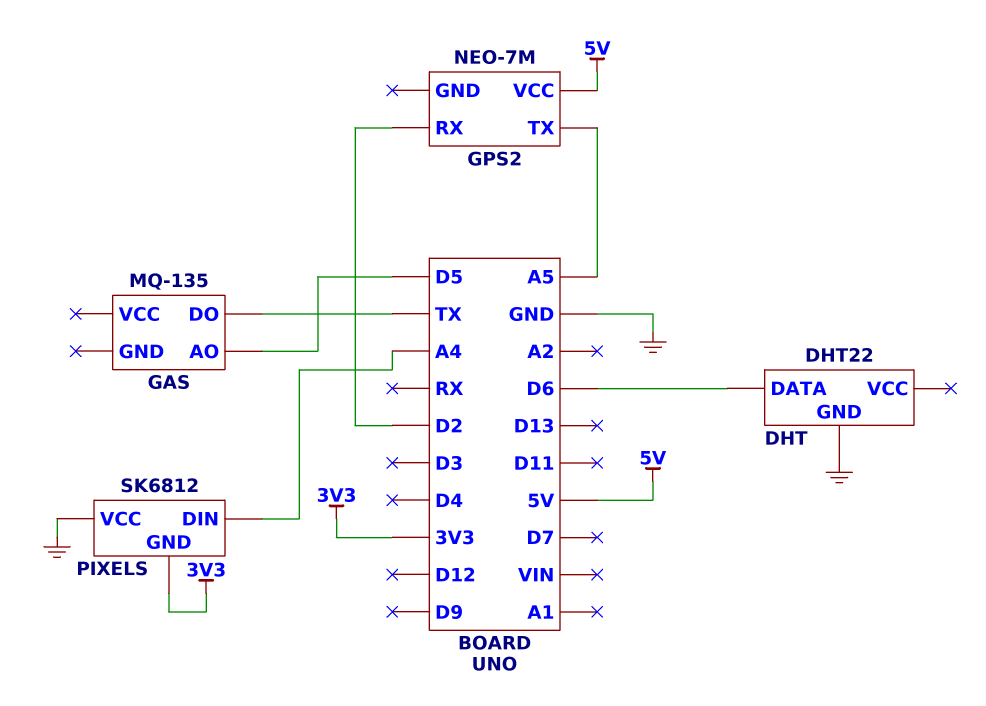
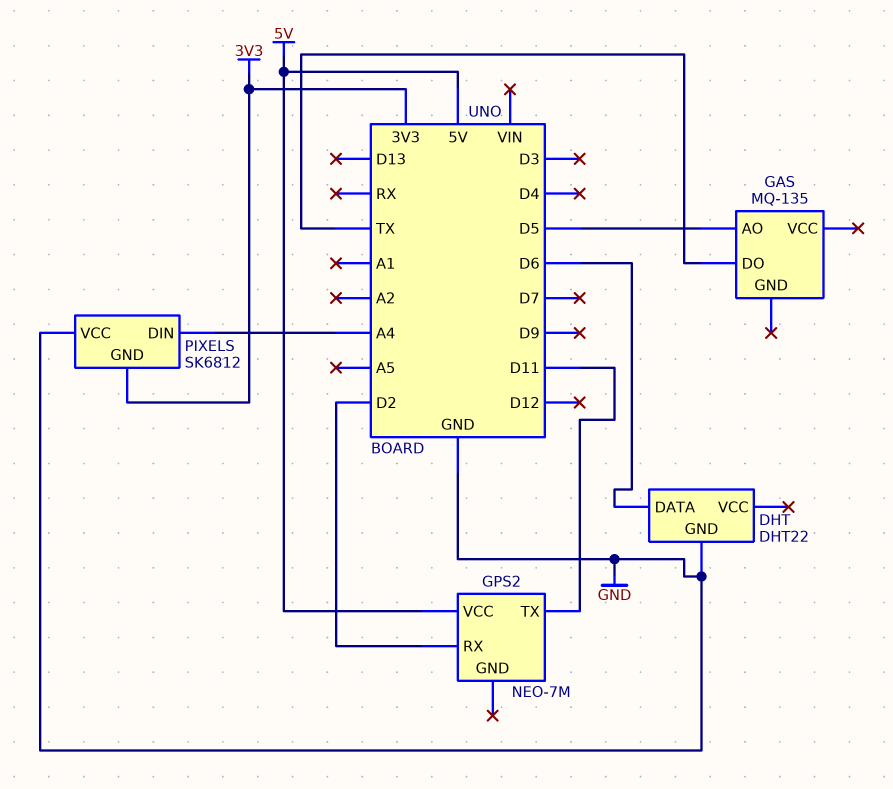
GPS2 pin TX: A5 -> D11

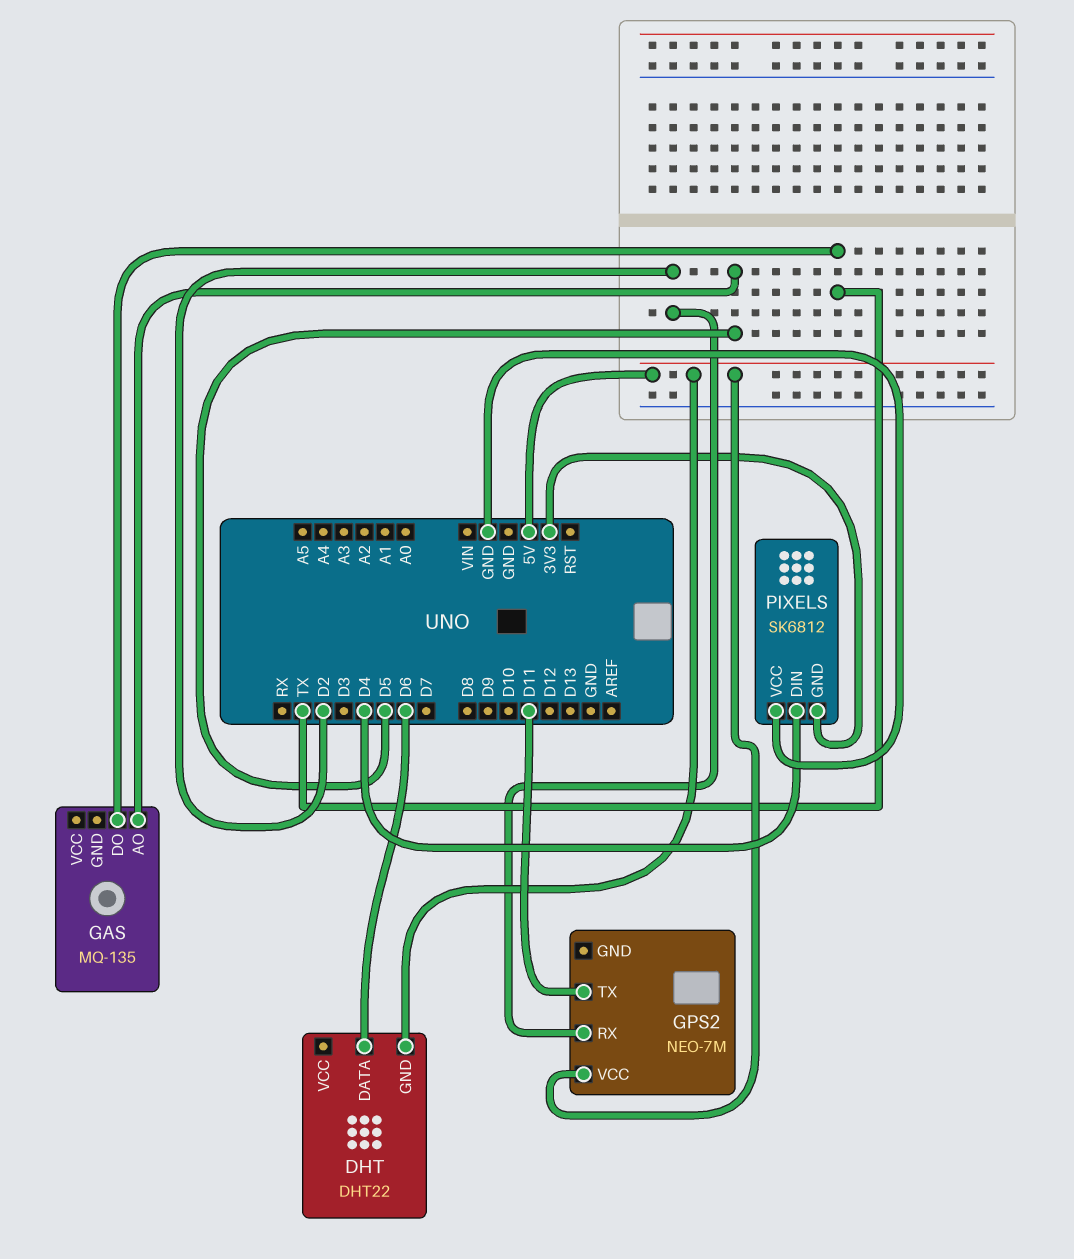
DHT pin GND: GND -> 5V
PIXELS pin DIN: A4 -> D4

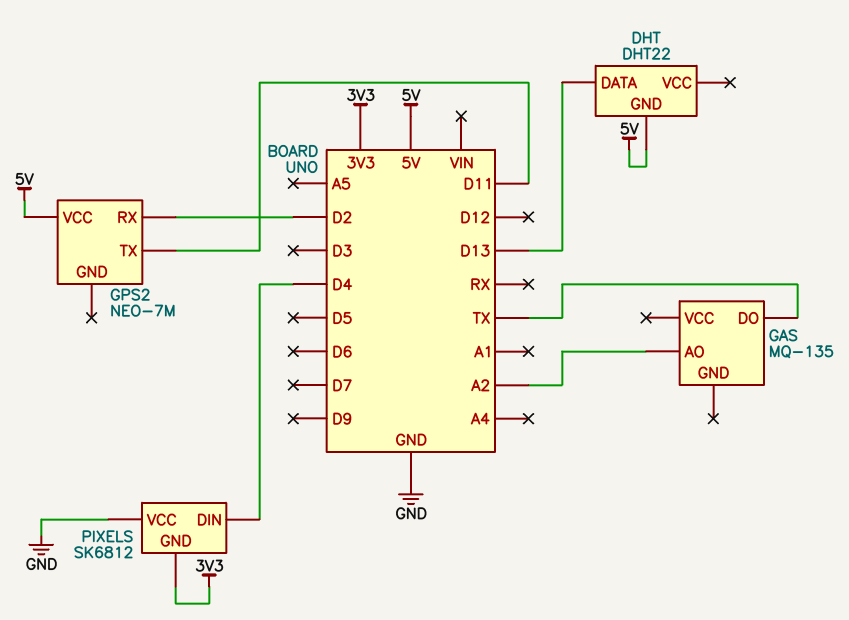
DHT pin DATA: D6 -> D13
GAS pin AO: D5 -> A2

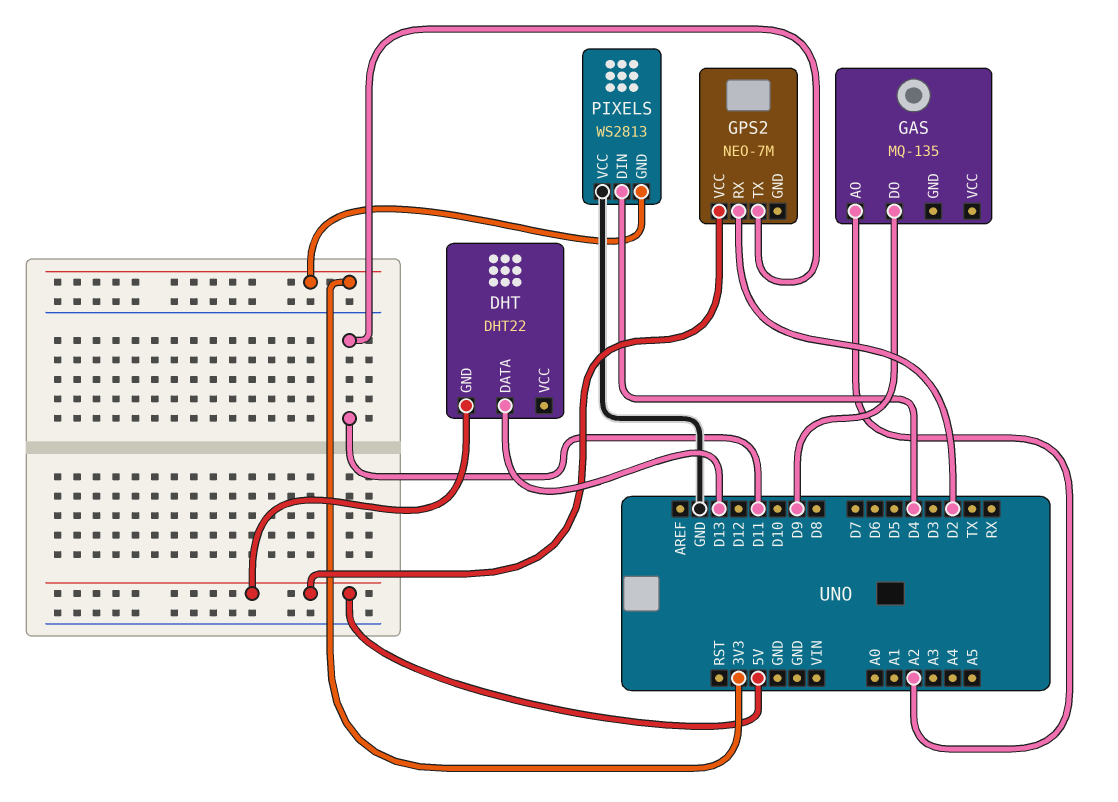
GAS pin DO: TX -> D9
PIXELS: SK6812 -> WS2813

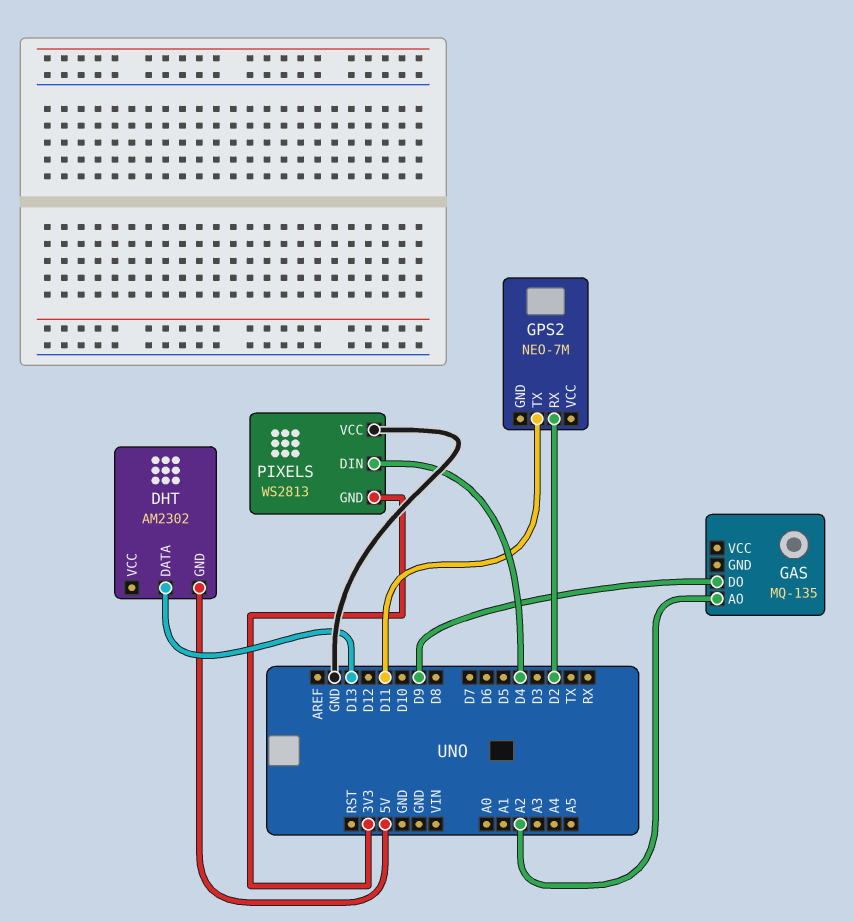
DHT: DHT22 -> AM2302
GPS2 pin VCC: 5V -> none

